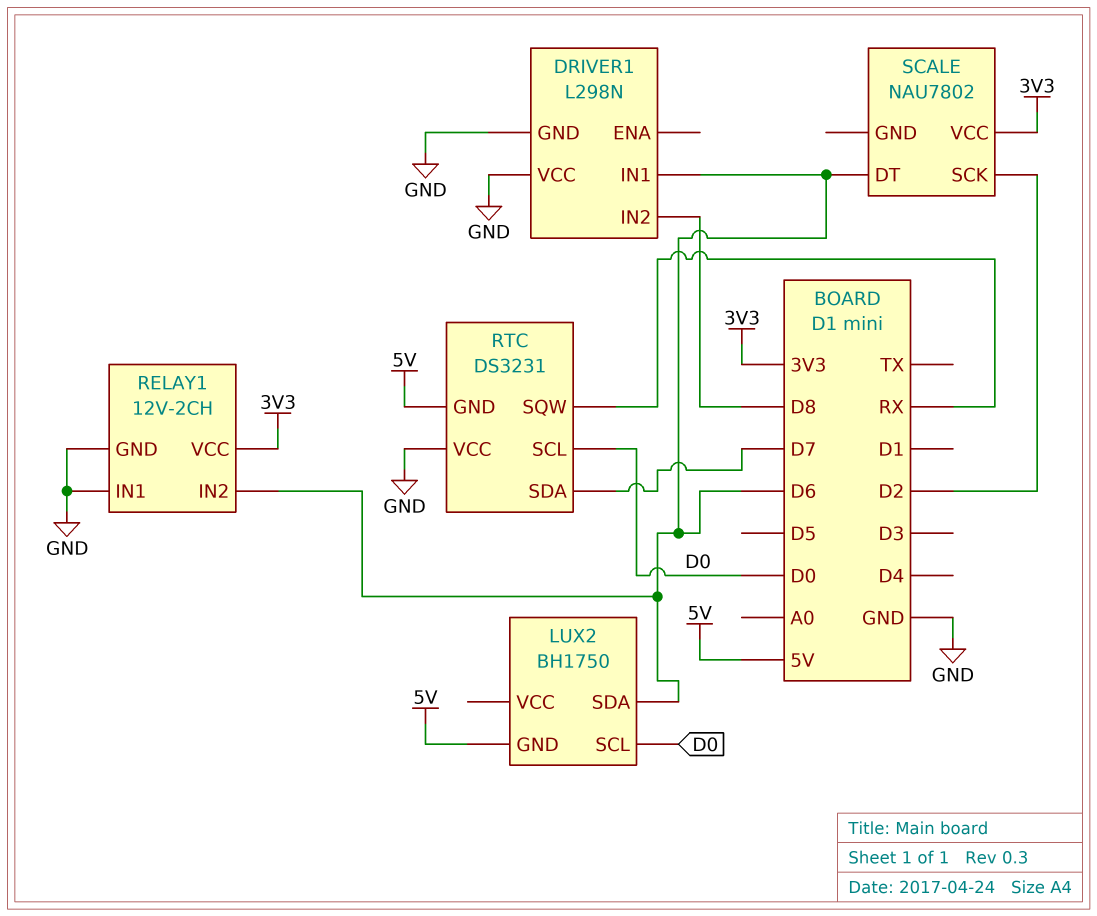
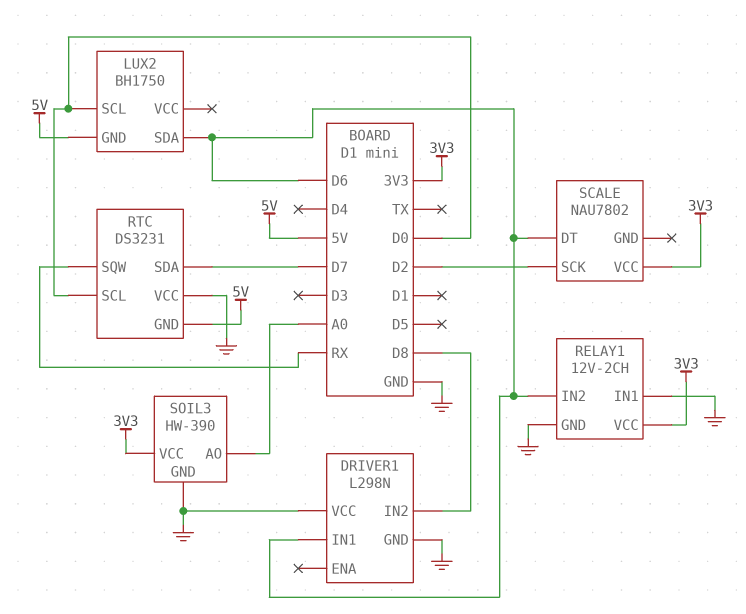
SOIL3: none -> HW-390
SOIL3 pin AO: none -> A0
SOIL3 pin GND: none -> GND
SOIL3 pin VCC: none -> 3V3

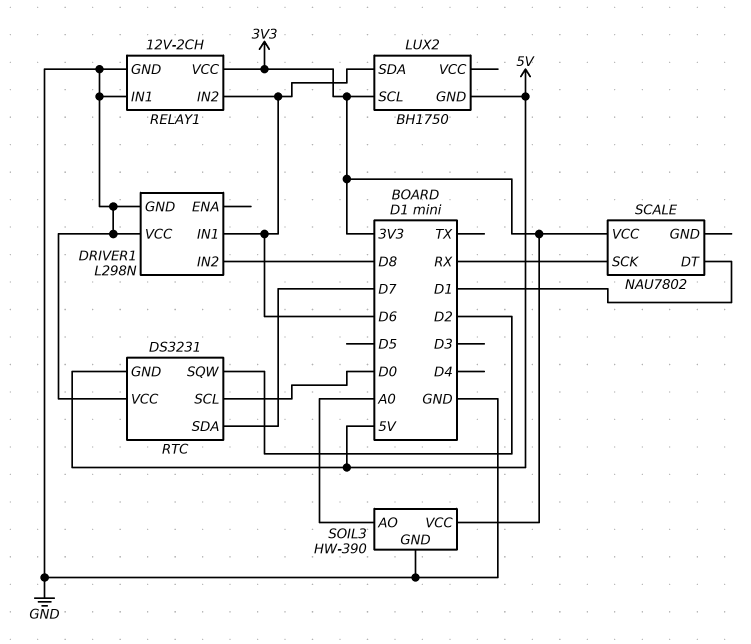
LUX2 pin SCL: D0 -> 3V3
RTC pin SQW: RX -> D2
SCALE pin DT: D6 -> D1
SCALE pin SCK: D2 -> RX

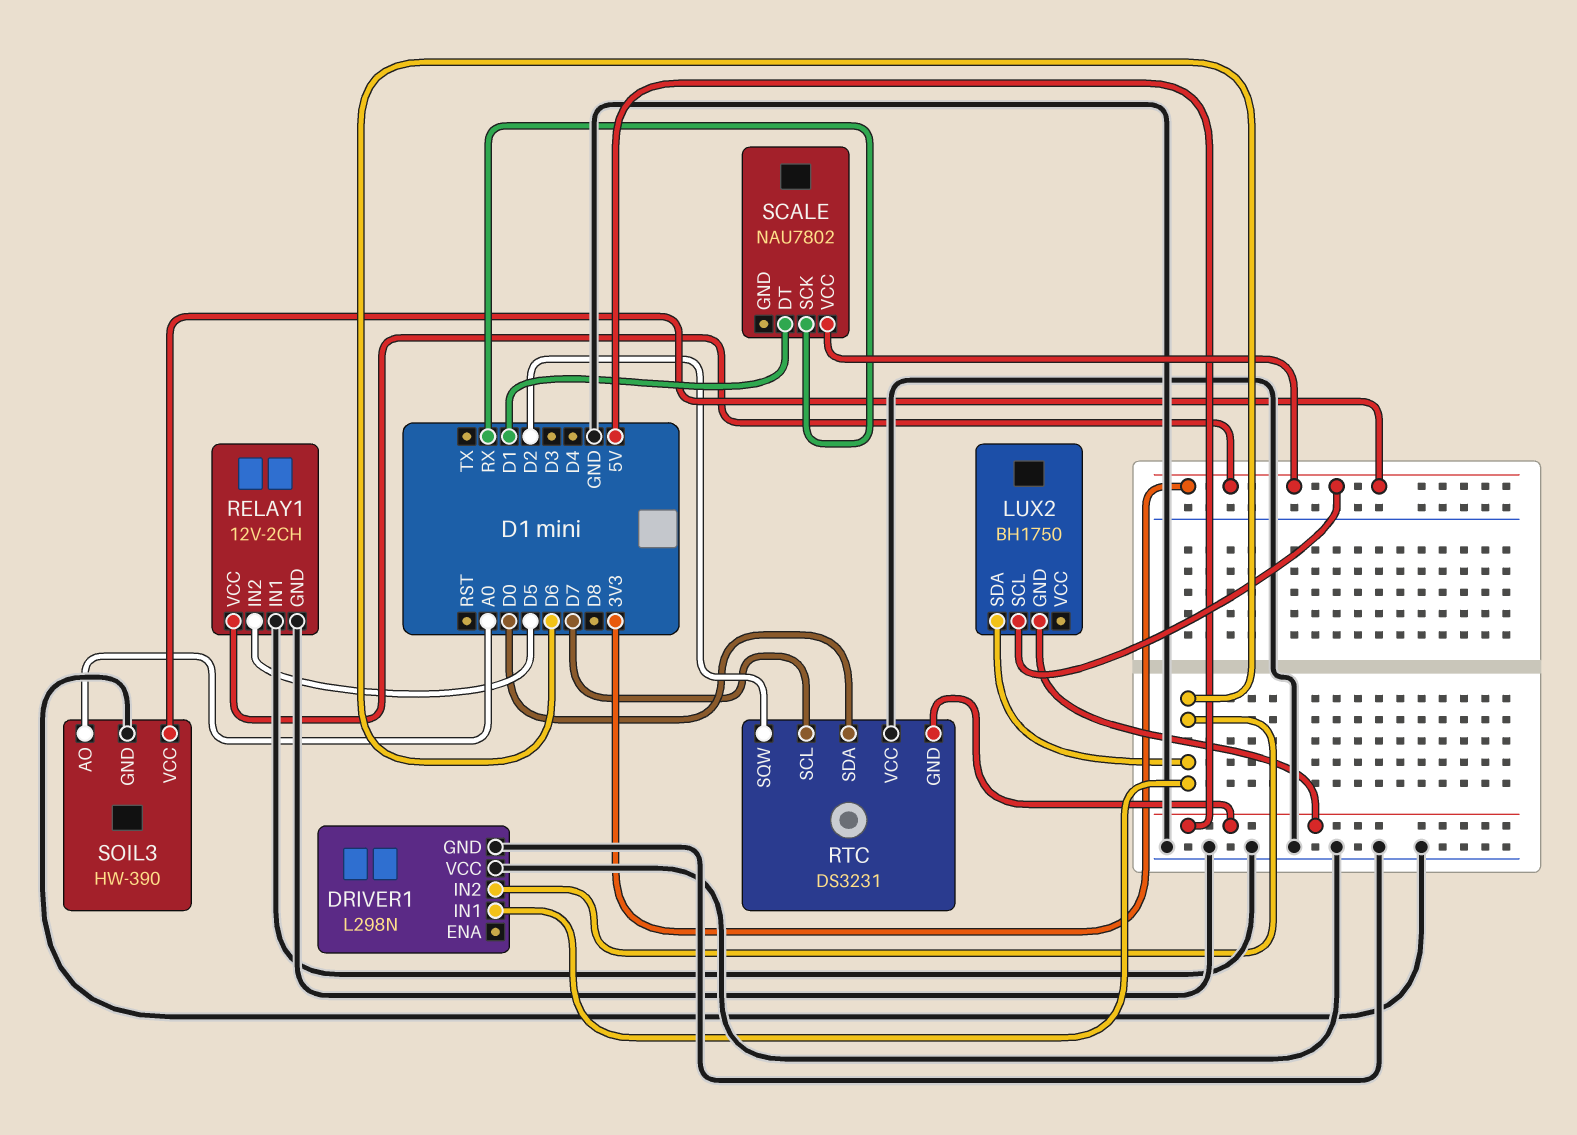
DRIVER1 pin IN2: D8 -> D6
RELAY1 pin IN2: D6 -> D5
RTC pin SCL: D0 -> D7
RTC pin SDA: D7 -> D0

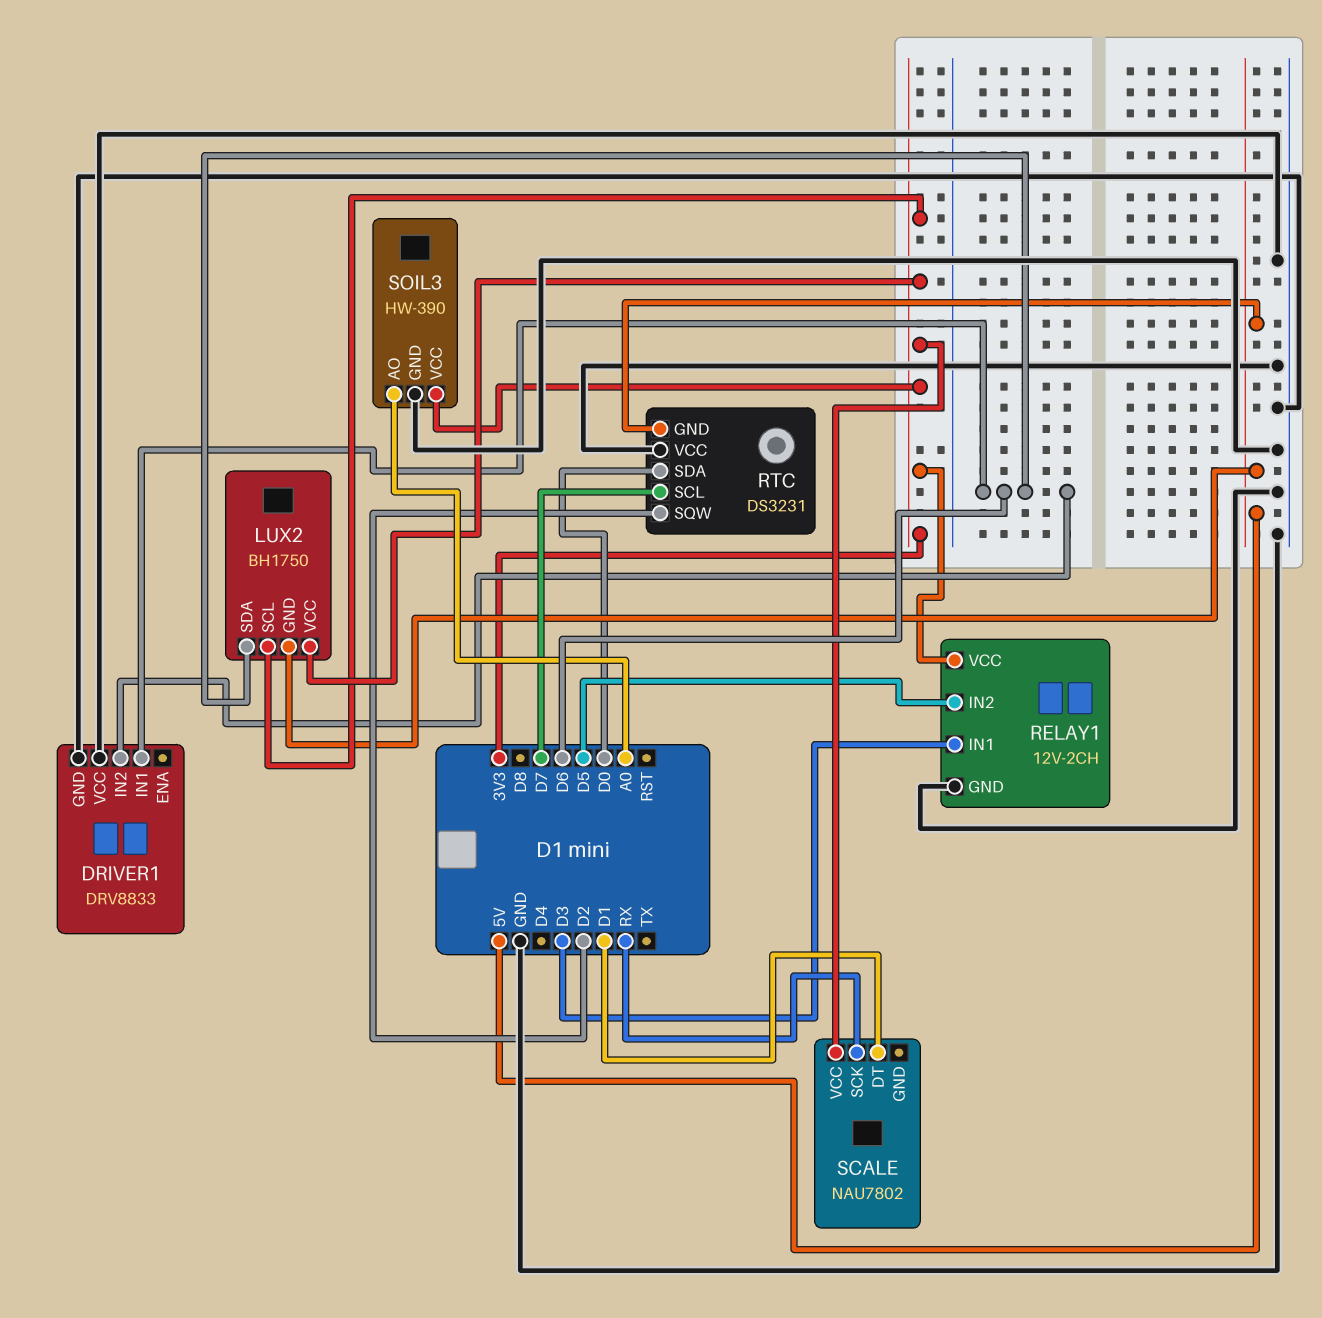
DRIVER1: L298N -> DRV8833
LUX2 pin VCC: none -> 3V3
RELAY1 pin IN1: GND -> D3

